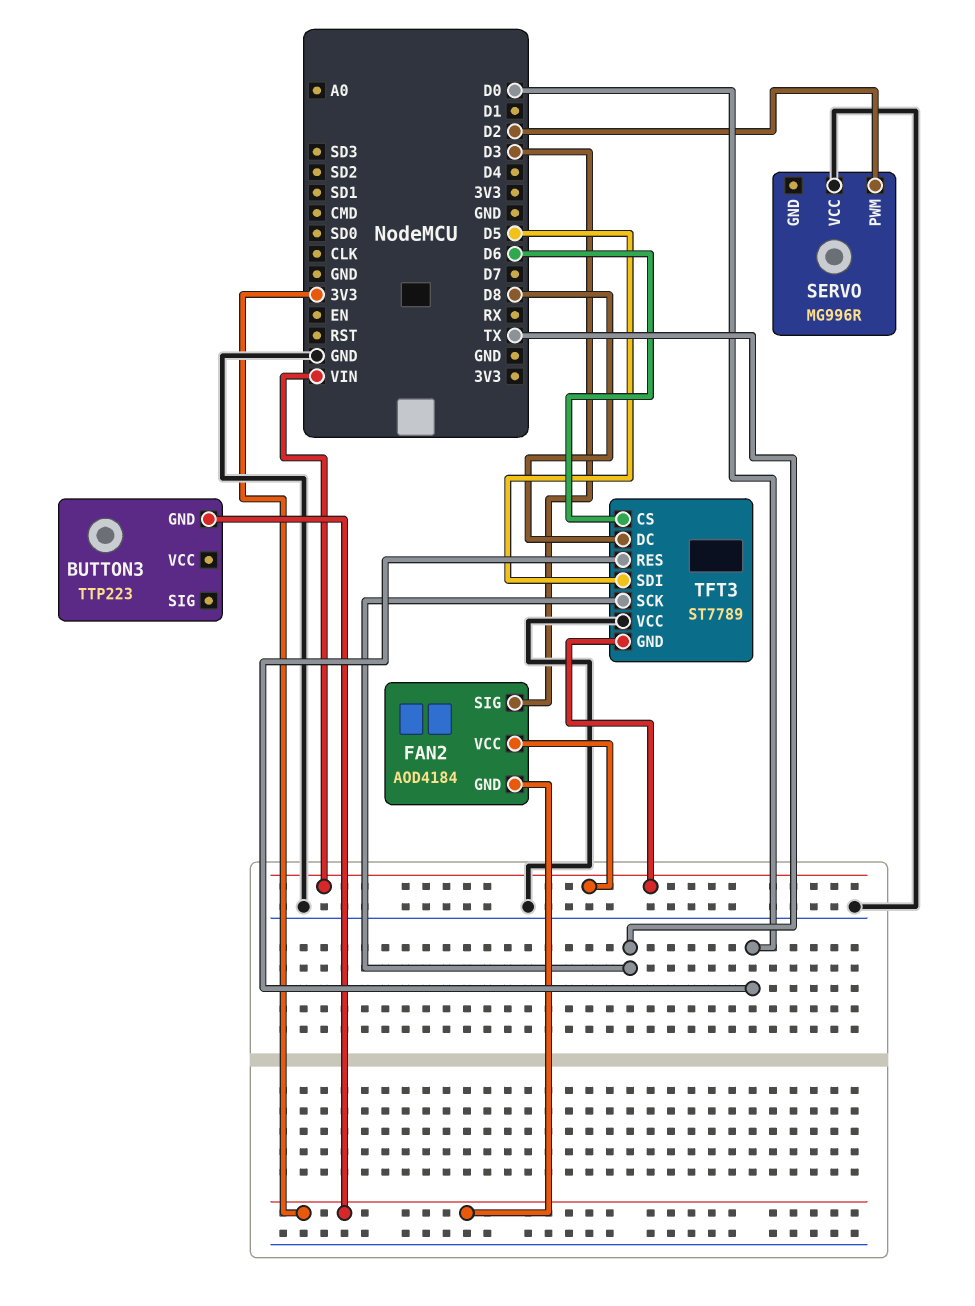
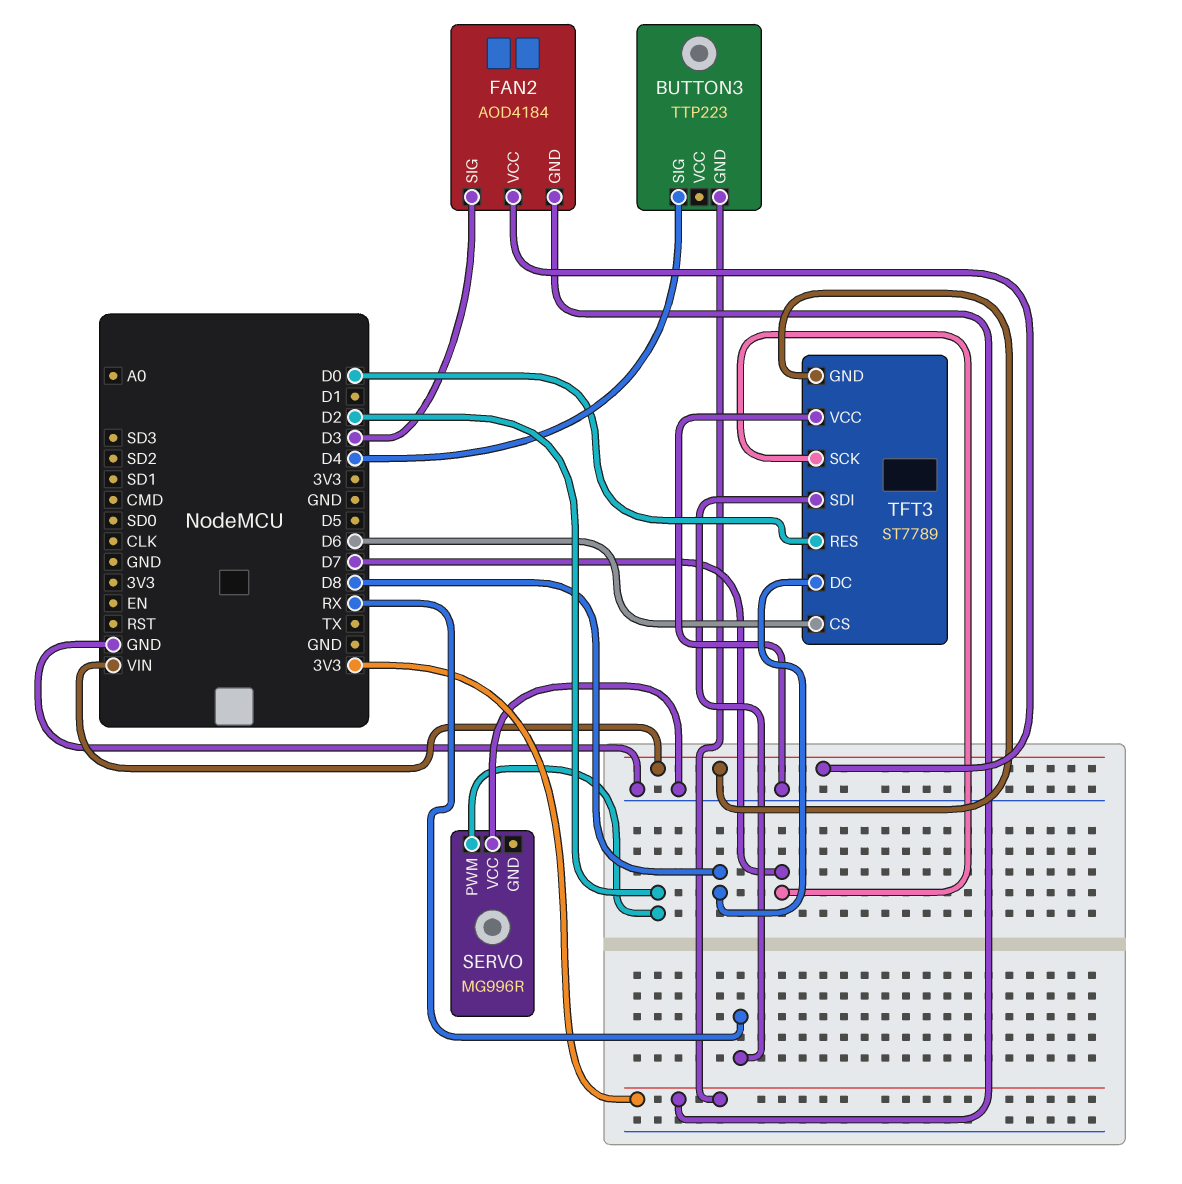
BUTTON3 pin SIG: none -> D4
TFT3 pin SCK: TX -> D7
TFT3 pin SDI: D5 -> RX

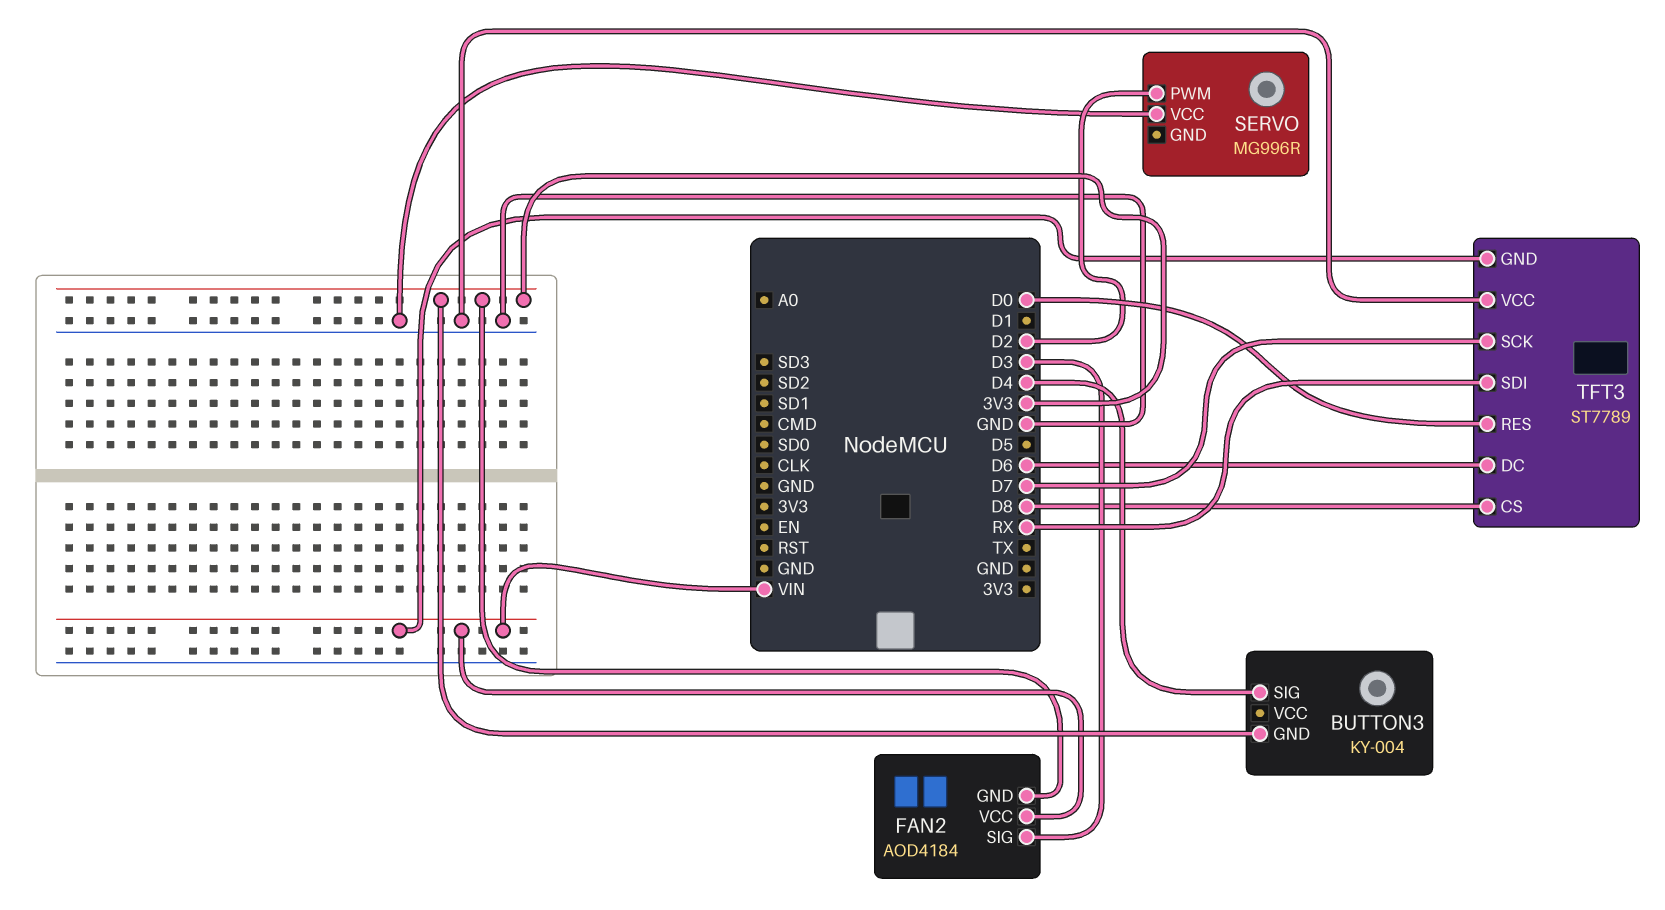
BUTTON3: TTP223 -> KY-004
TFT3 pin CS: D6 -> D8
TFT3 pin DC: D8 -> D6

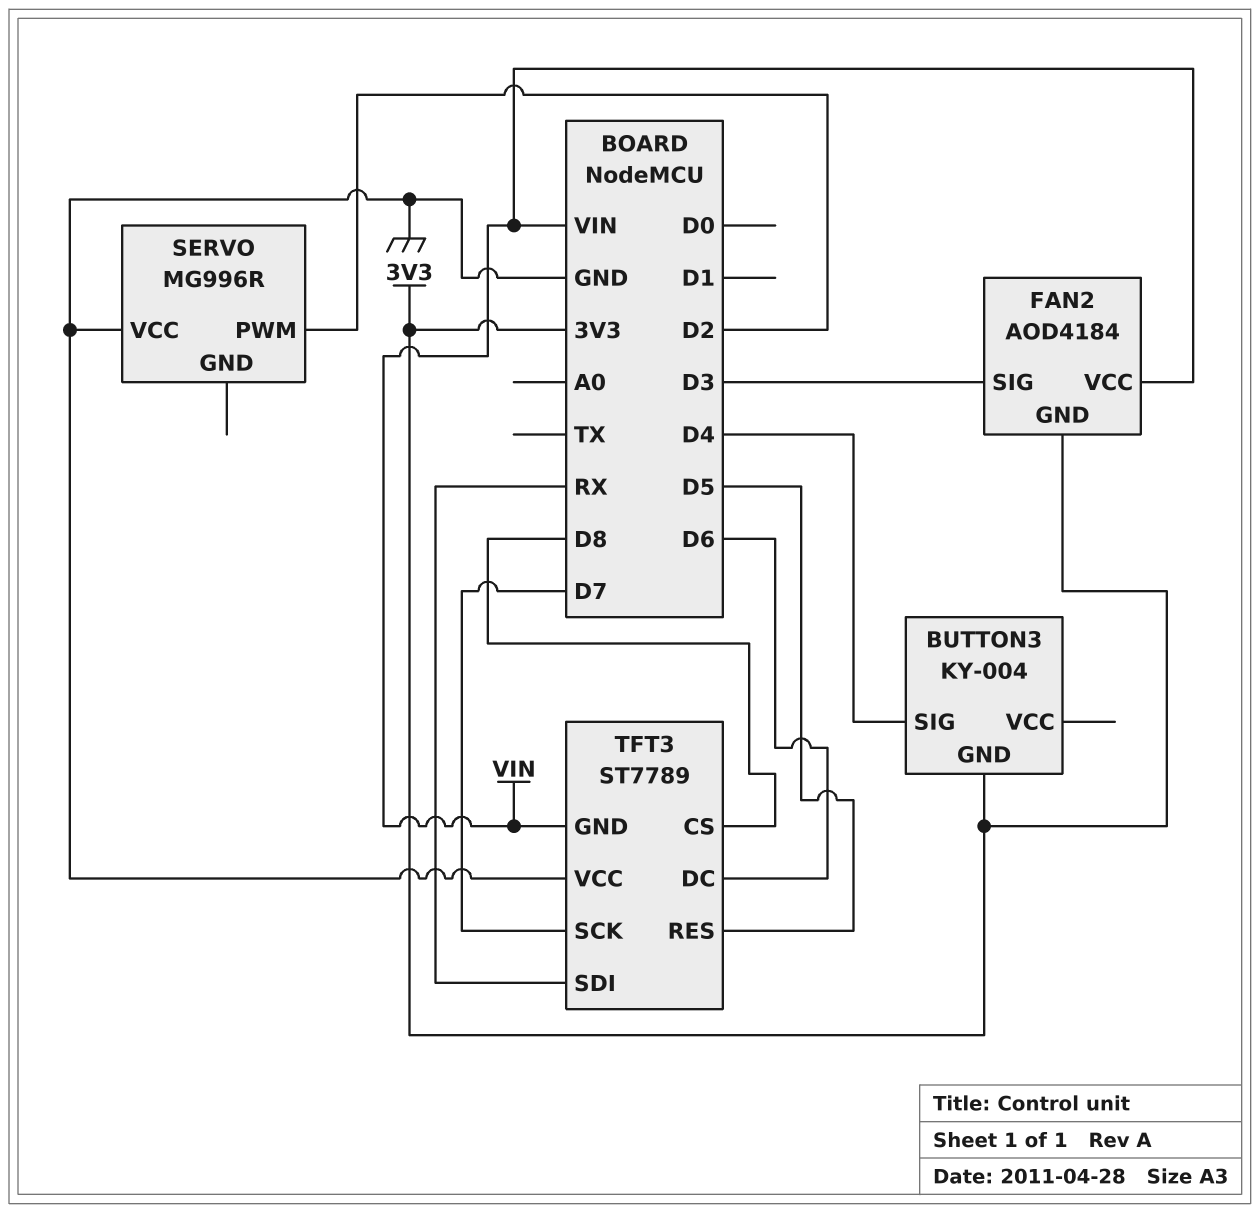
TFT3 pin RES: D0 -> D5

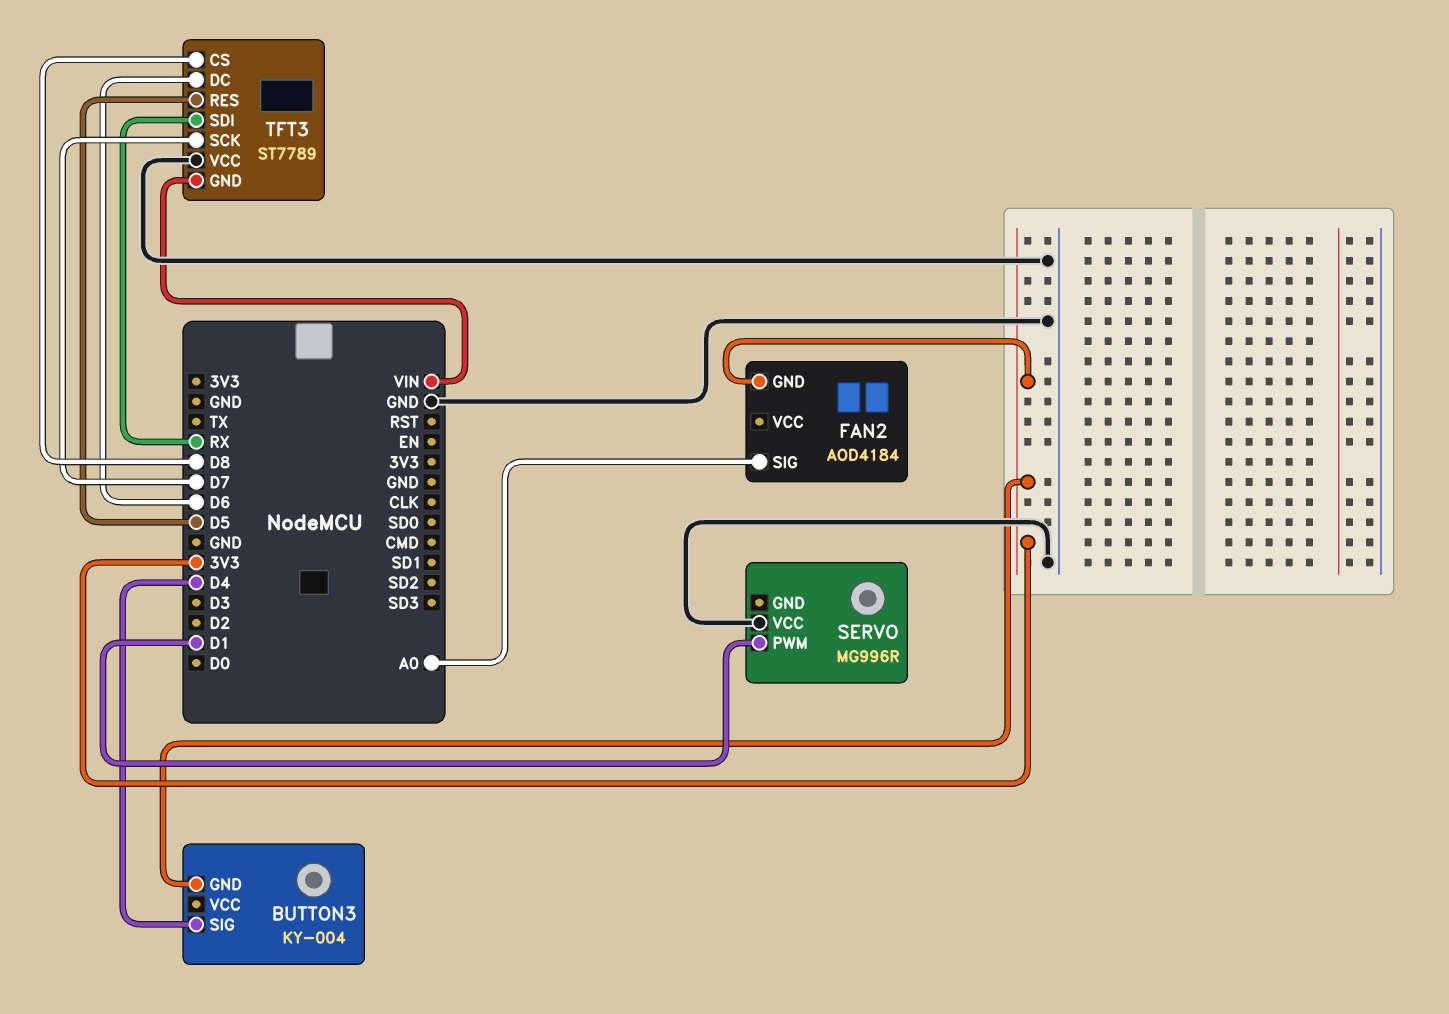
FAN2 pin SIG: D3 -> A0
FAN2 pin VCC: VIN -> none
SERVO pin PWM: D2 -> D1

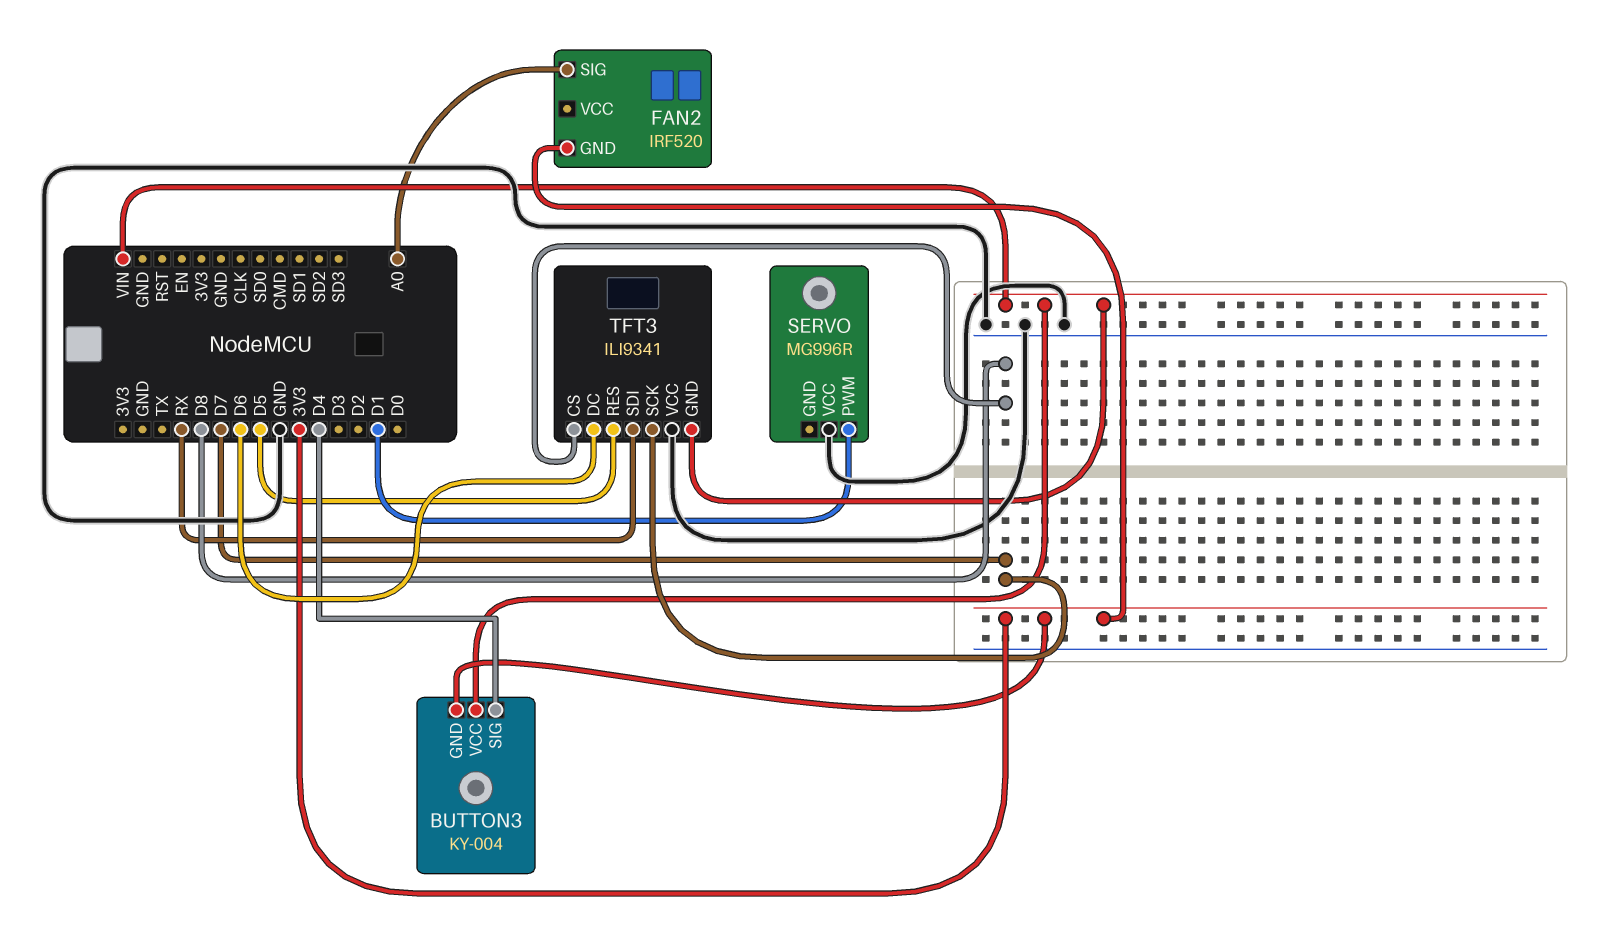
BUTTON3 pin VCC: none -> VIN
FAN2: AOD4184 -> IRF520
TFT3: ST7789 -> ILI9341

